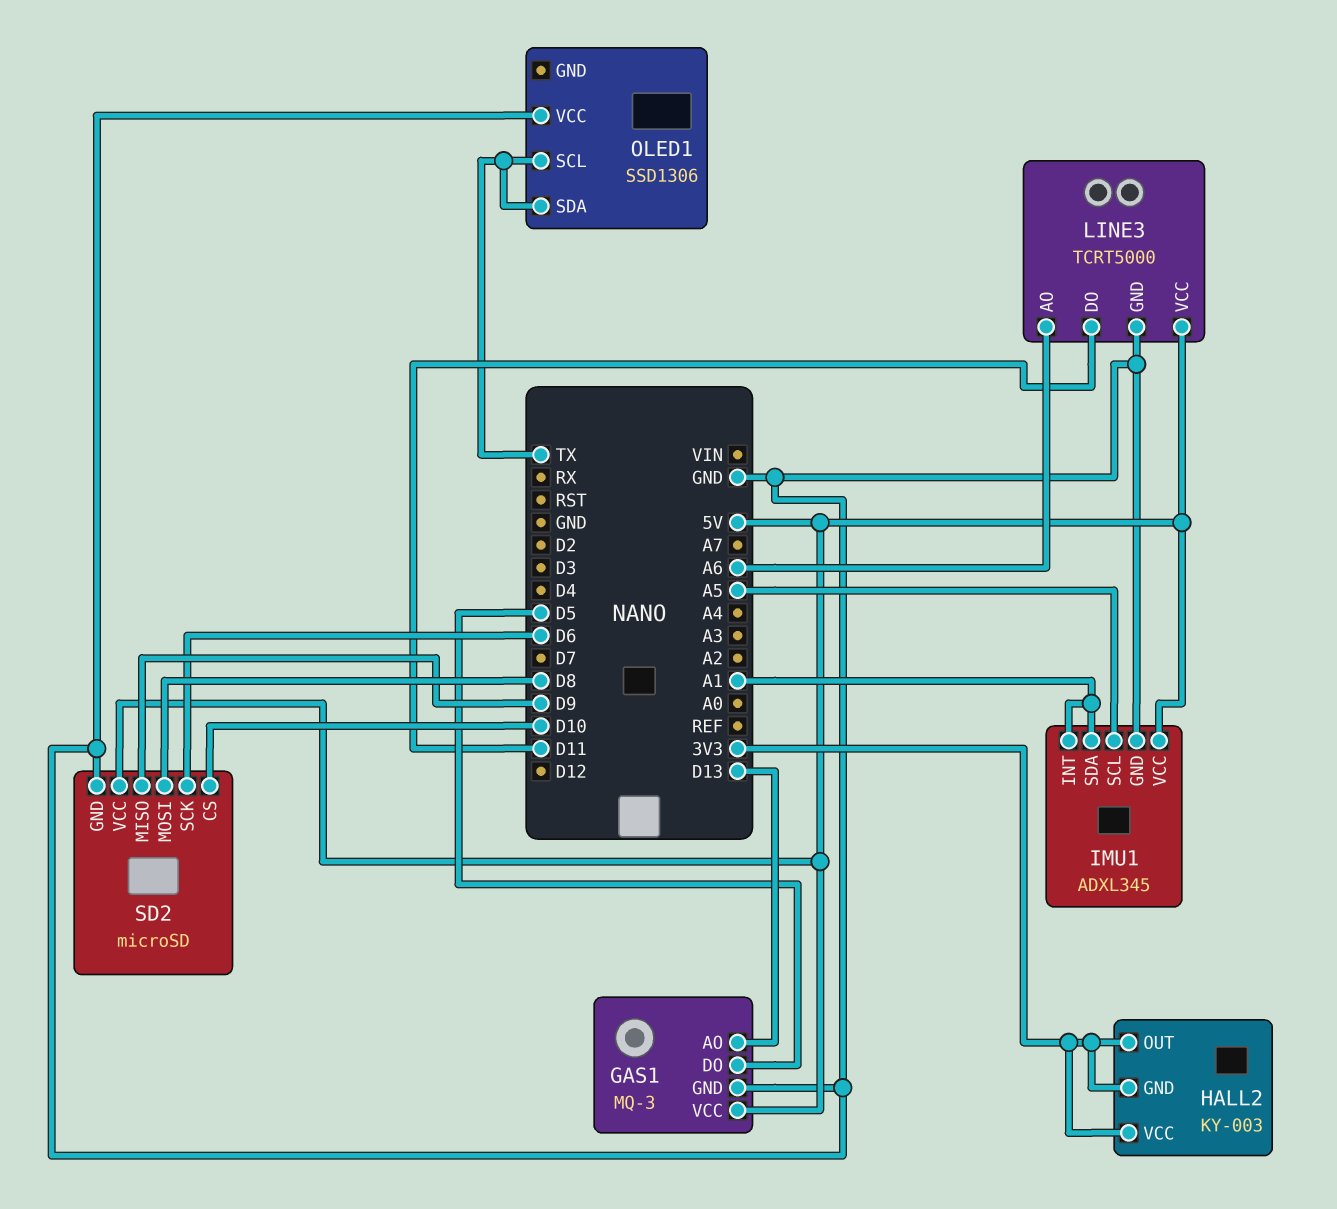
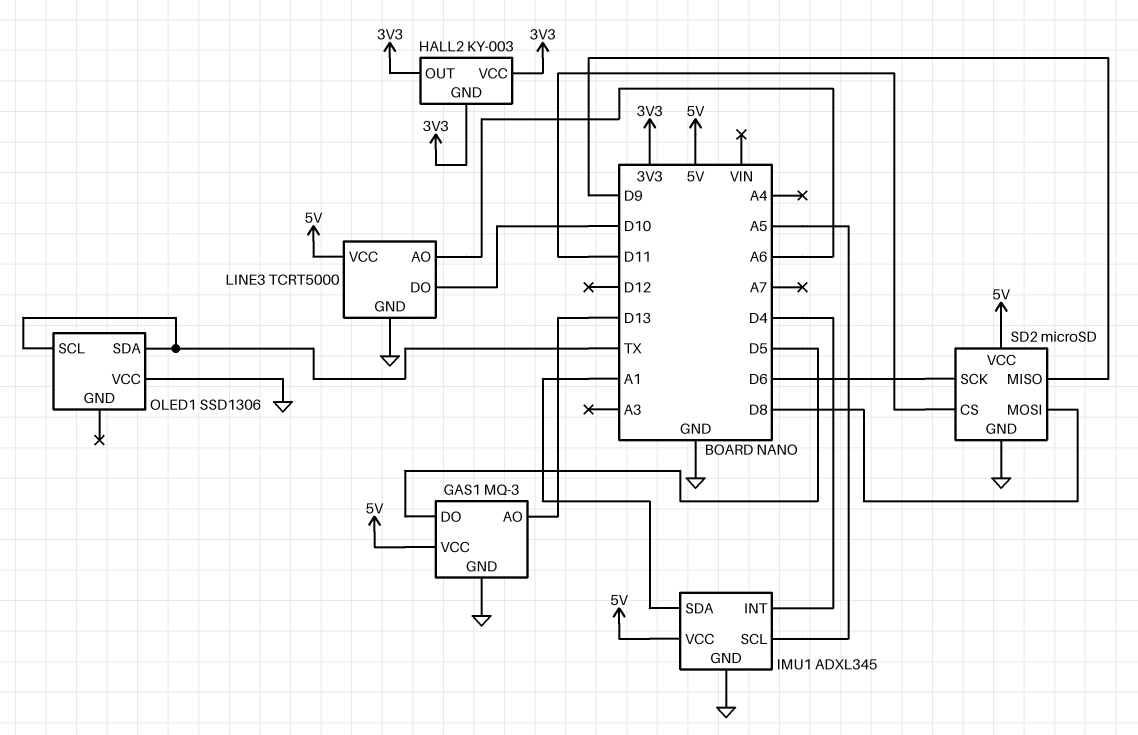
IMU1 pin INT: A1 -> D4
LINE3 pin DO: D11 -> D10
SD2 pin CS: D10 -> D11

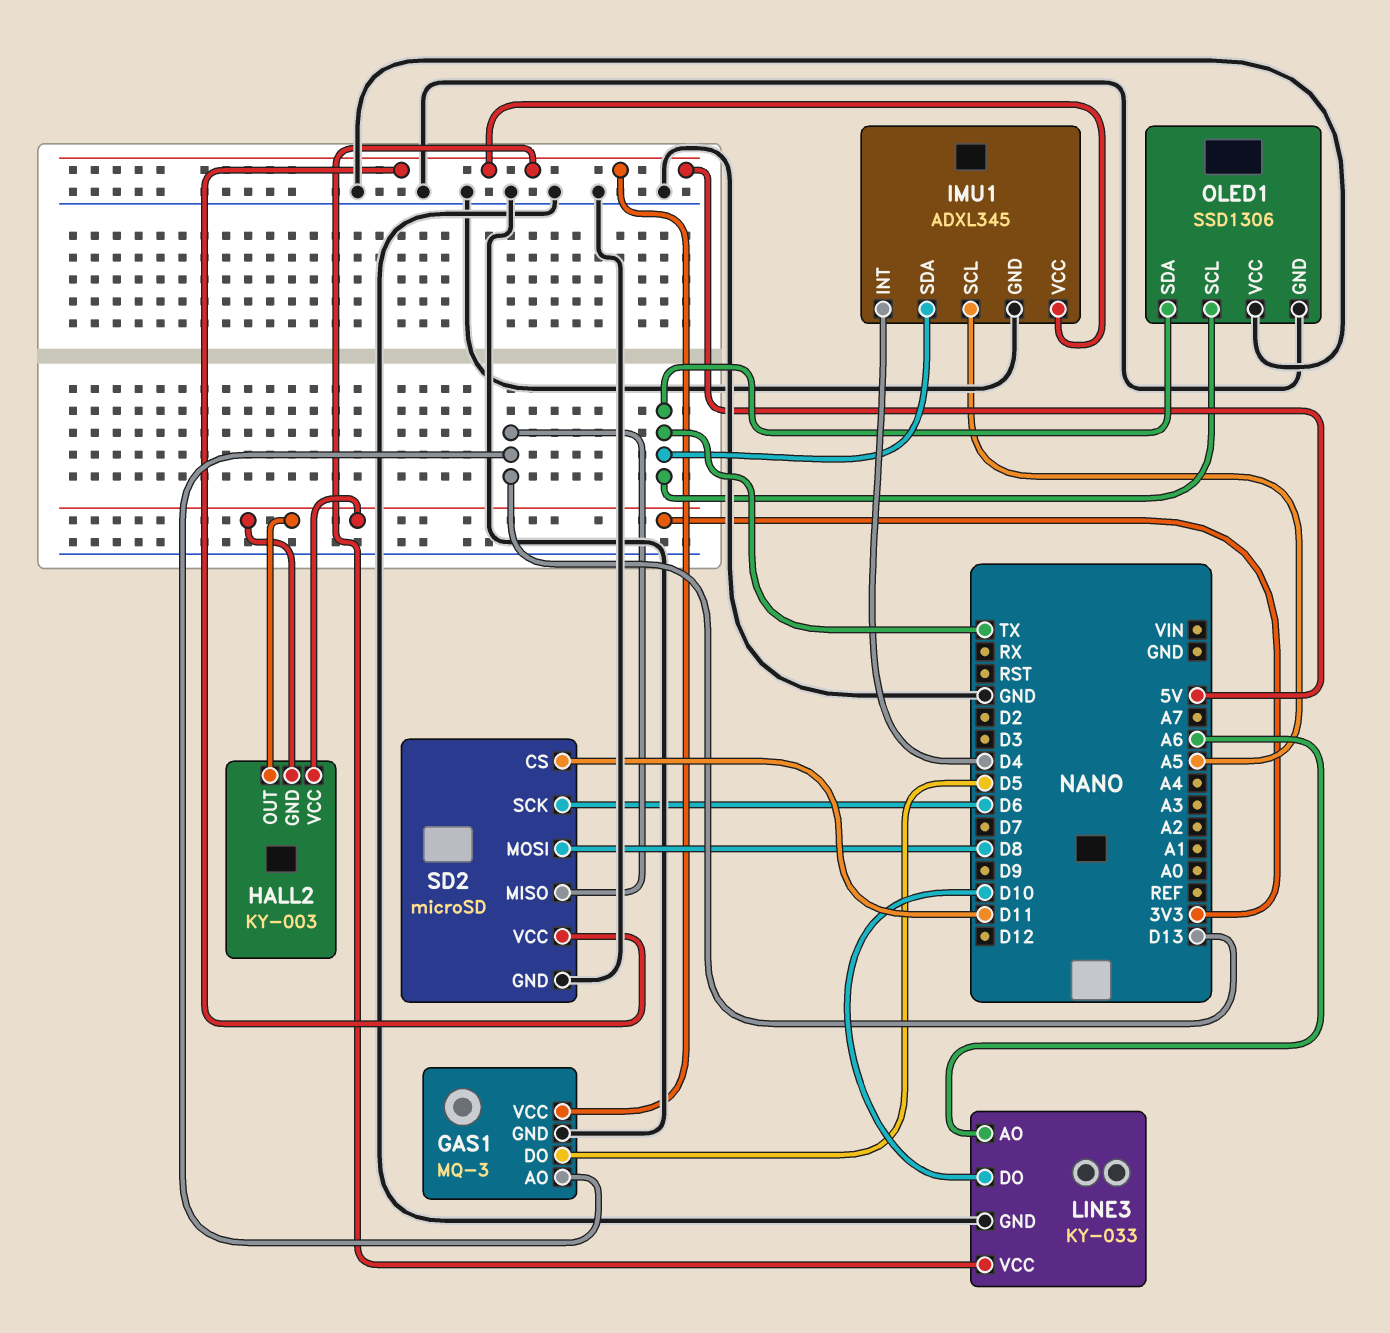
IMU1 pin SDA: A1 -> TX
LINE3: TCRT5000 -> KY-033
OLED1 pin GND: none -> GND
SD2 pin MISO: D9 -> D13

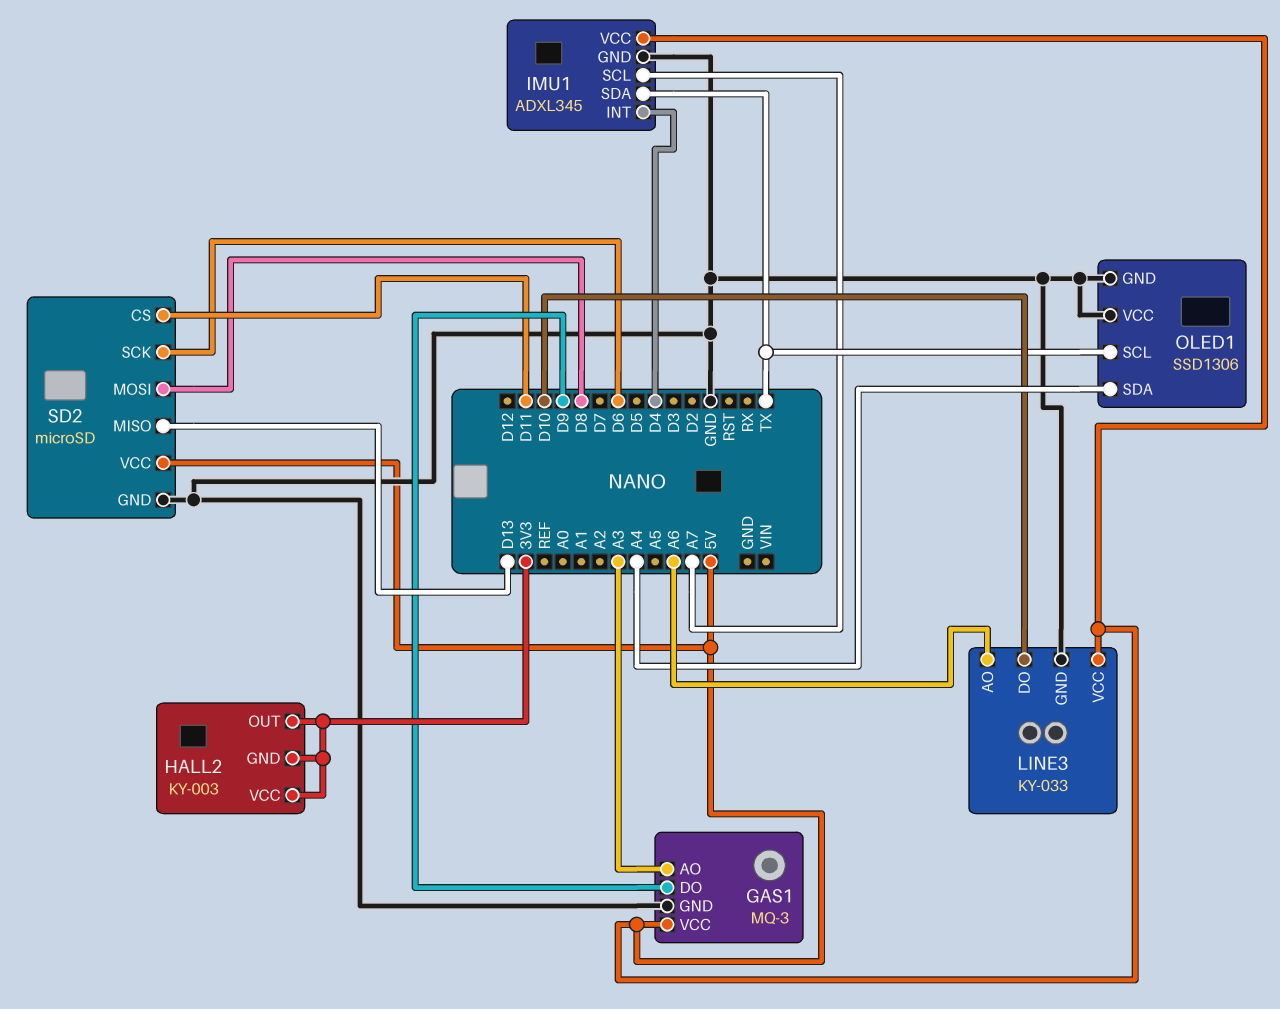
GAS1 pin AO: D13 -> A3
GAS1 pin DO: D5 -> D9
IMU1 pin SCL: A5 -> A7
OLED1 pin SDA: TX -> A4

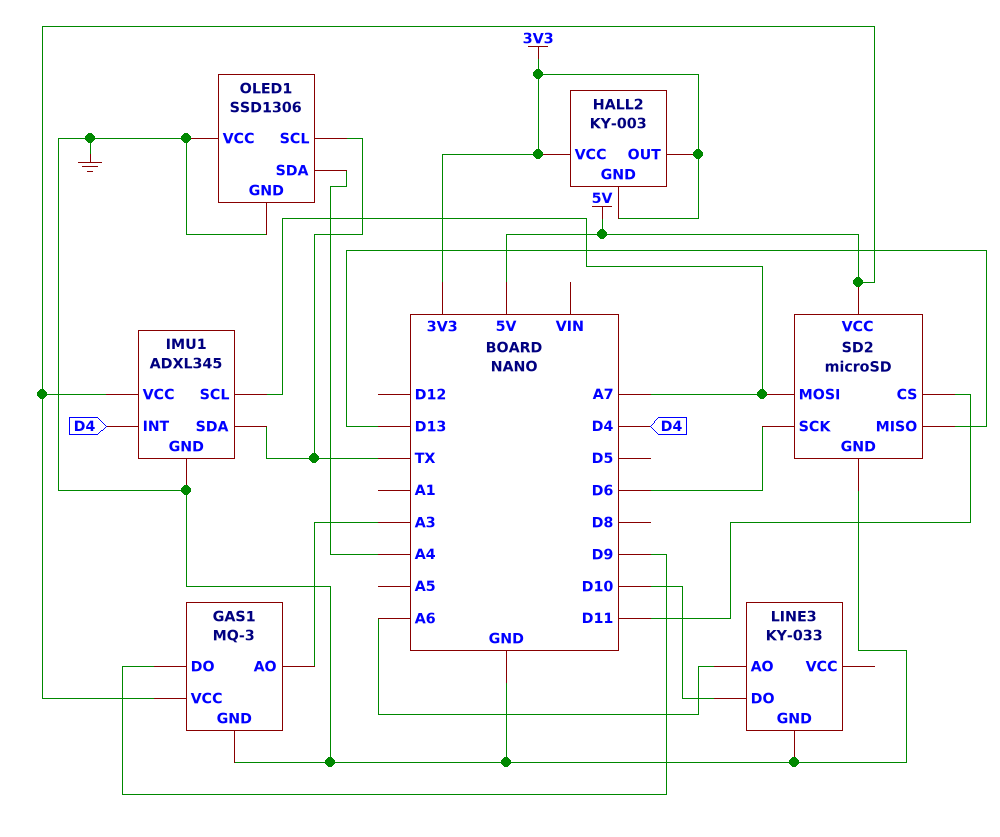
LINE3 pin VCC: 5V -> none
SD2 pin MOSI: D8 -> A7

